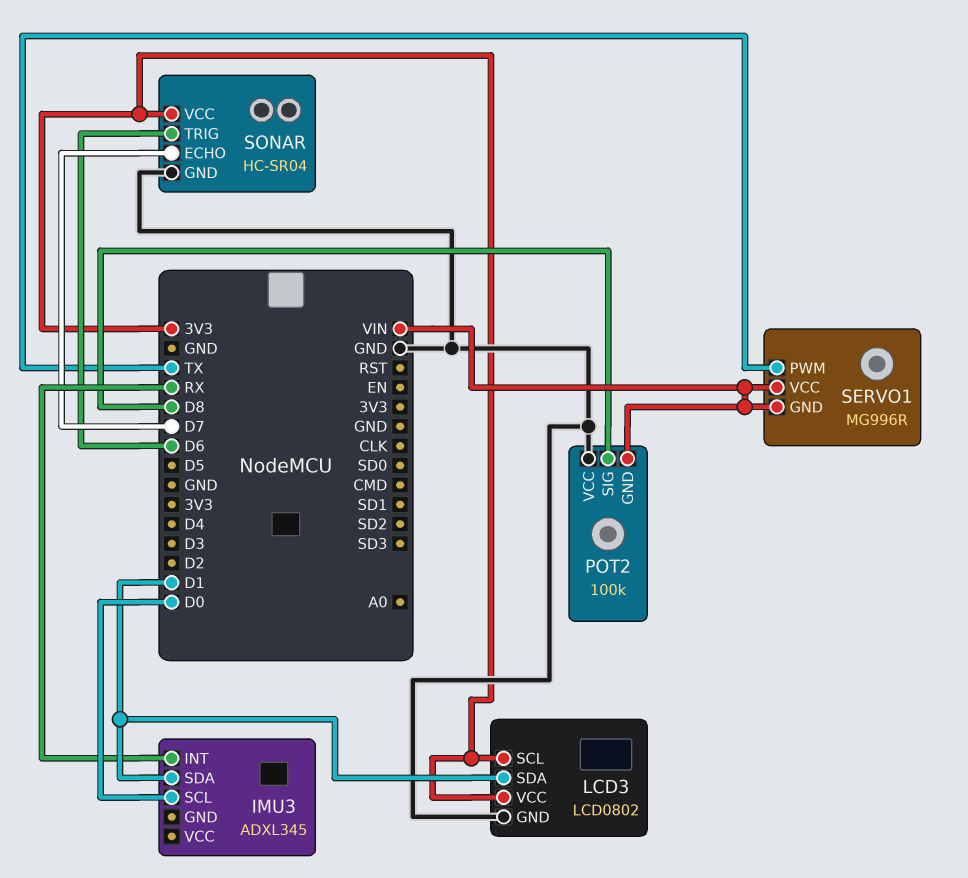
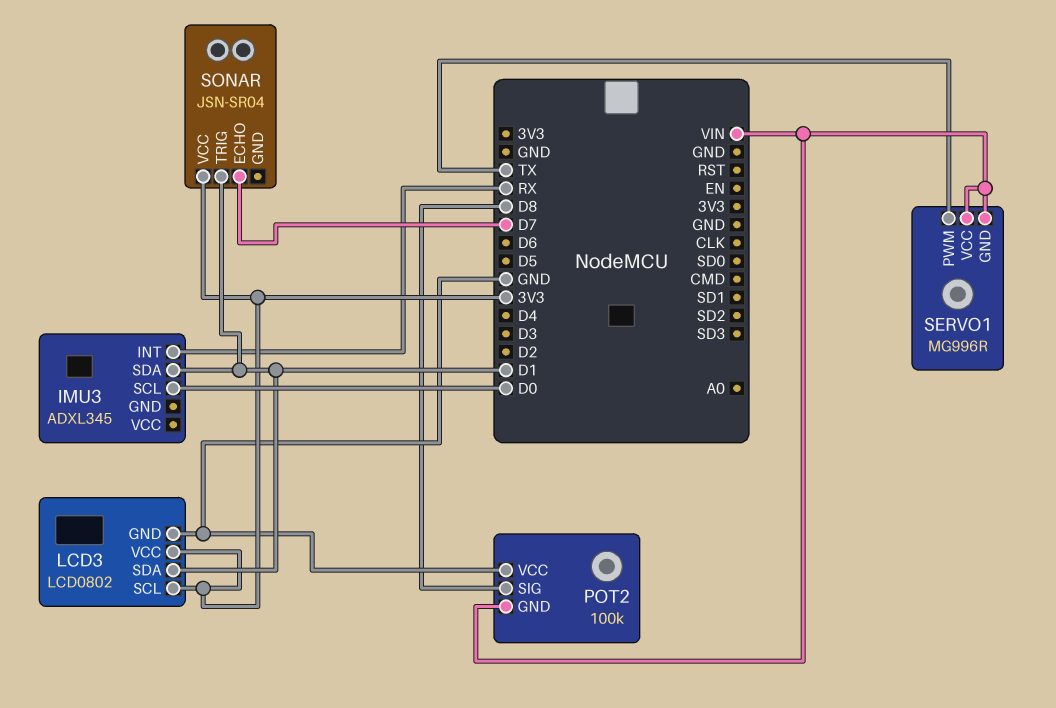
SONAR: HC-SR04 -> JSN-SR04
SONAR pin GND: GND -> none
SONAR pin TRIG: D6 -> D1

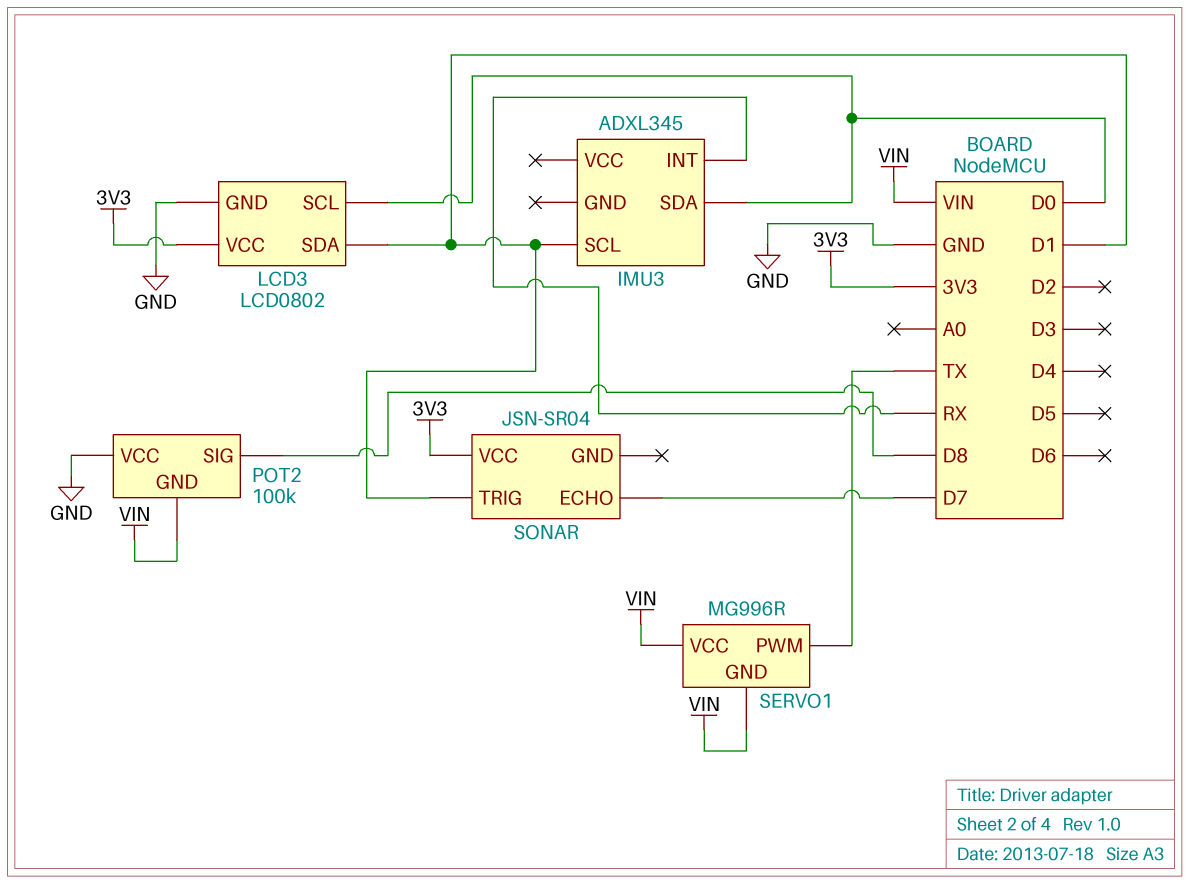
IMU3 pin SCL: D0 -> D1
IMU3 pin SDA: D1 -> D0
LCD3 pin SCL: 3V3 -> D0

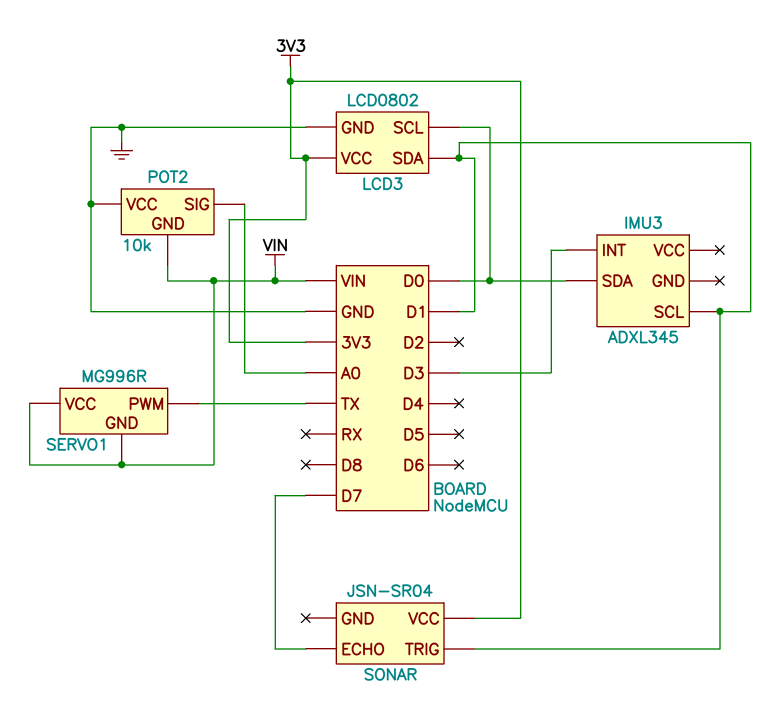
IMU3 pin INT: RX -> D3
POT2: 100k -> 10k
POT2 pin SIG: D8 -> A0

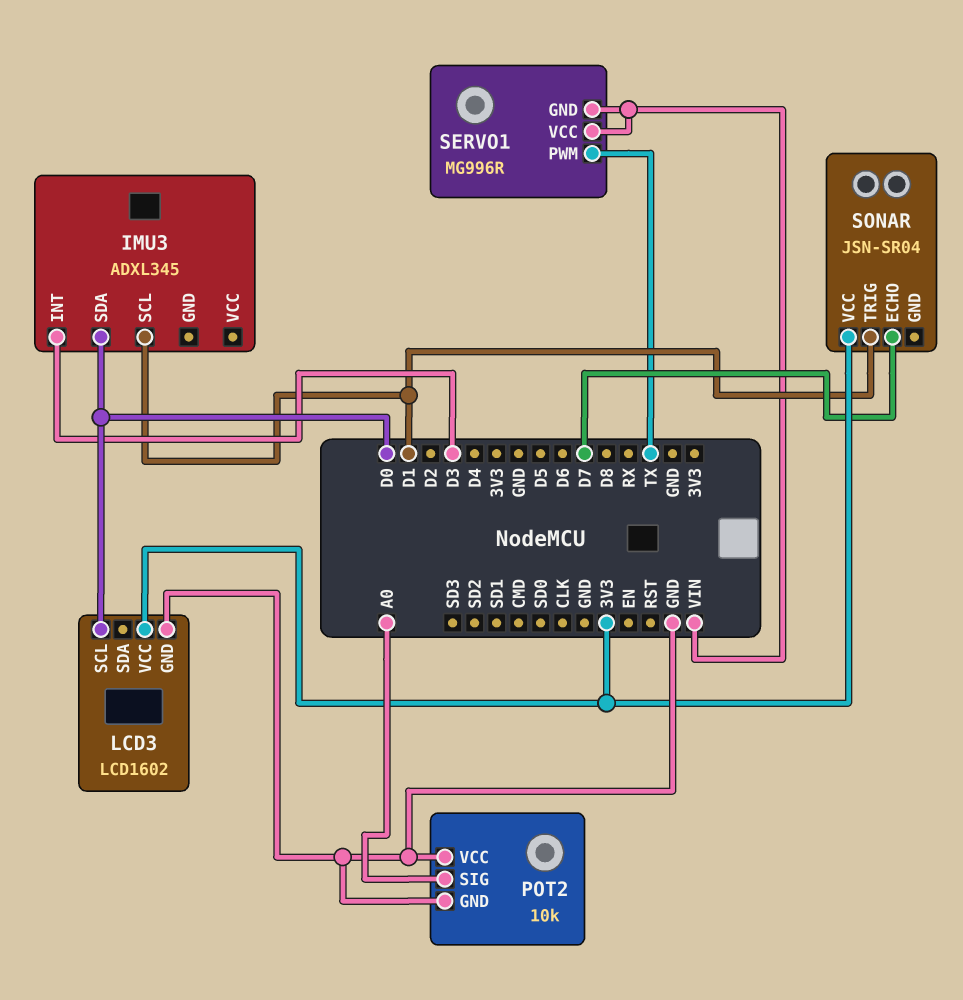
LCD3: LCD0802 -> LCD1602
LCD3 pin SDA: D1 -> none
POT2 pin GND: VIN -> GND

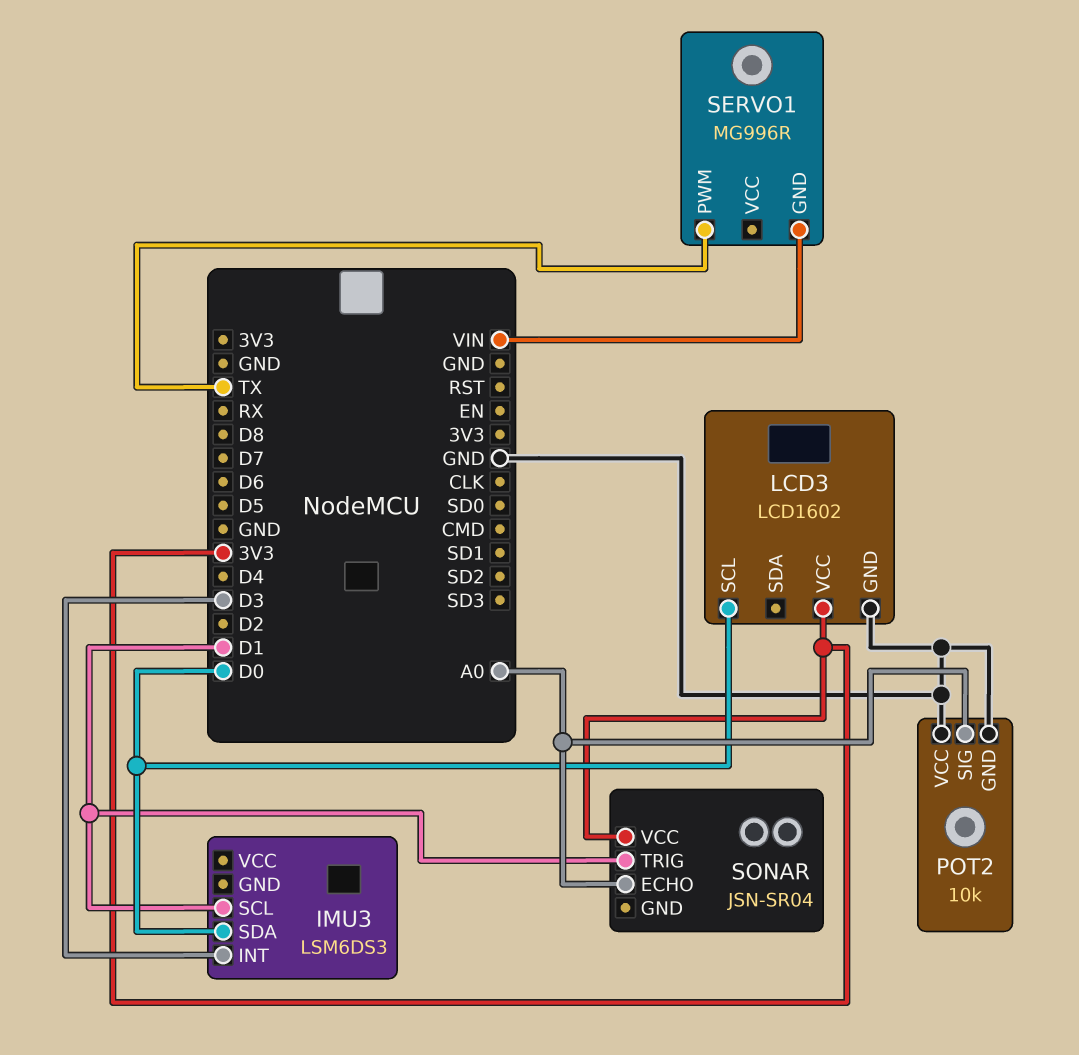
IMU3: ADXL345 -> LSM6DS3
SERVO1 pin VCC: VIN -> none
SONAR pin ECHO: D7 -> A0

